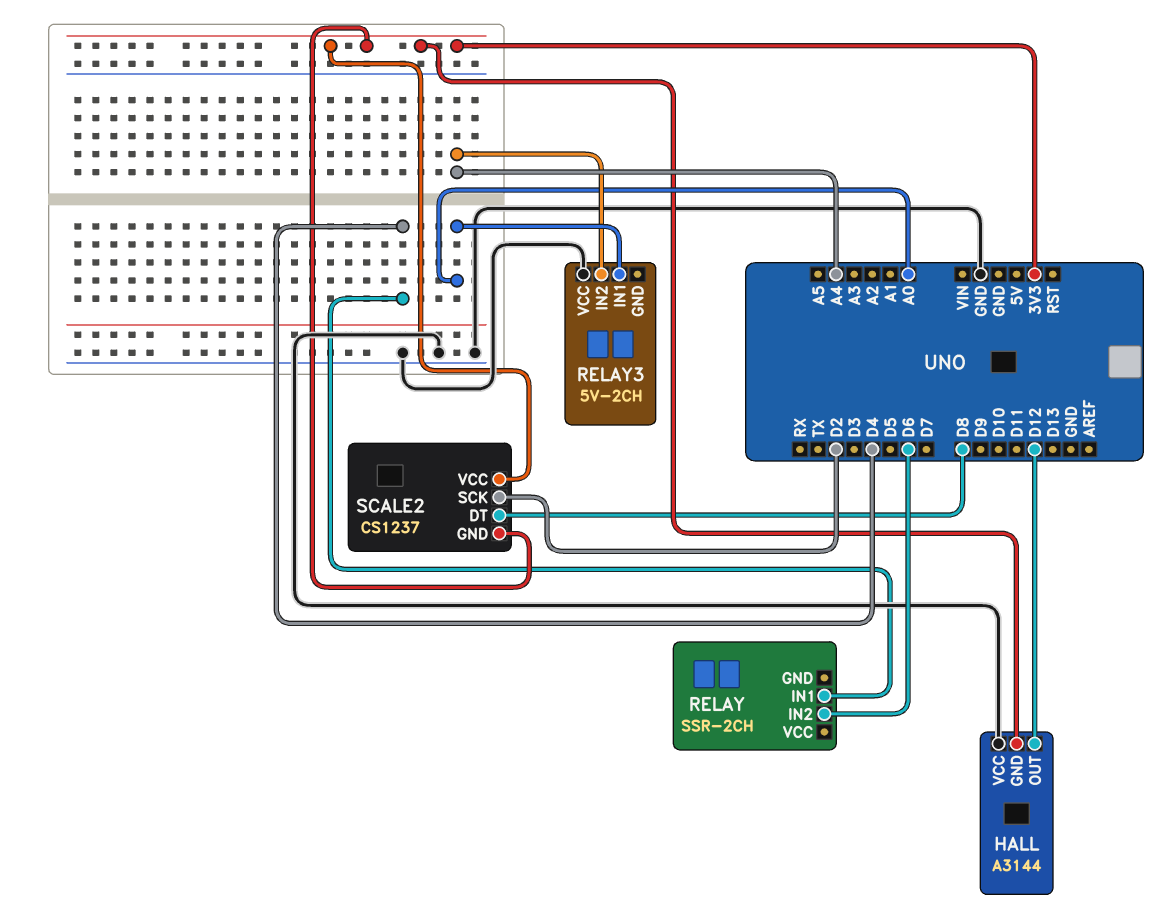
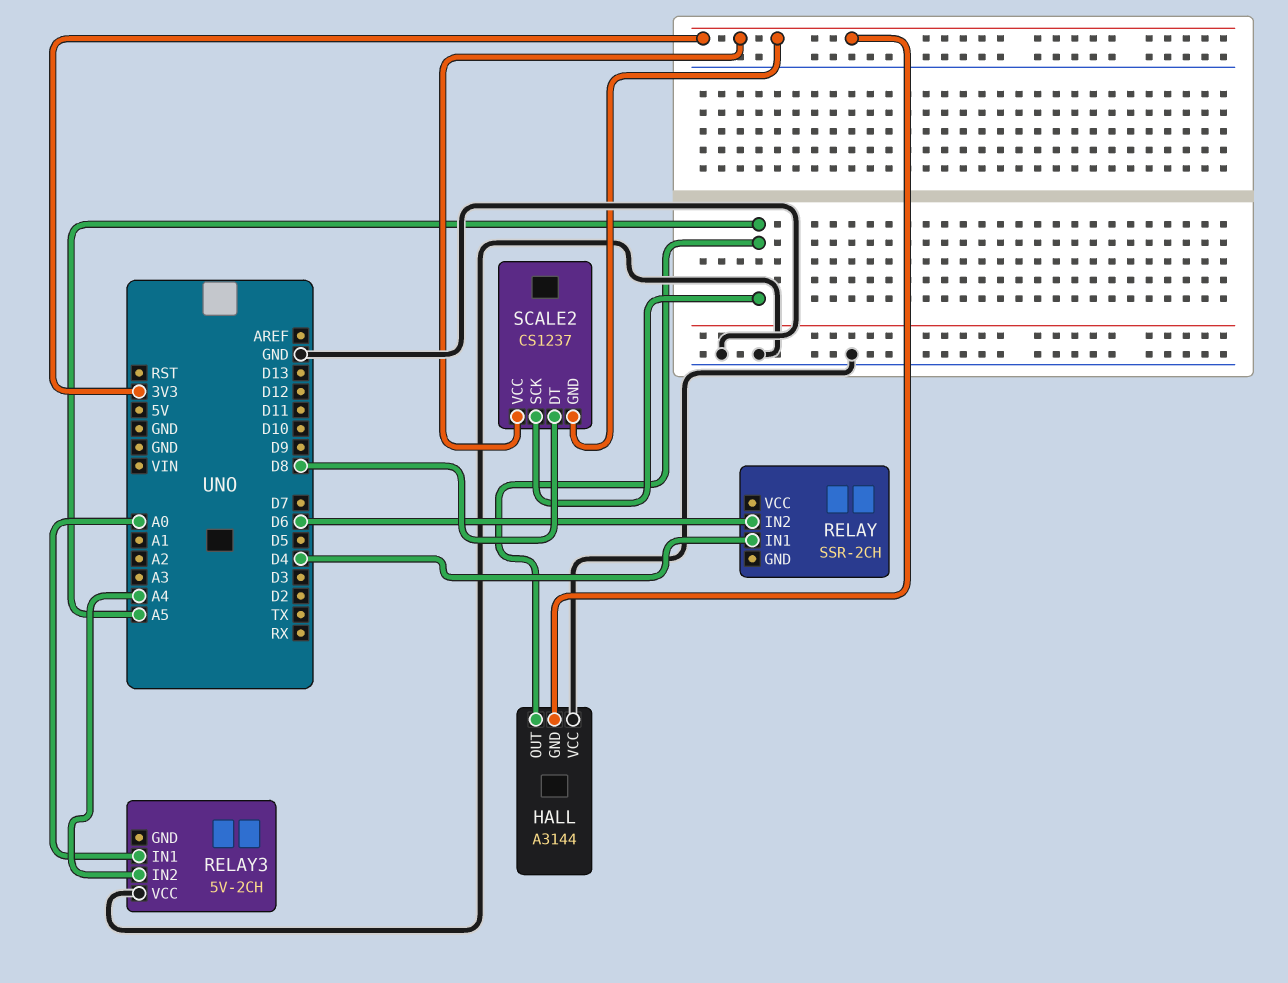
HALL pin OUT: D12 -> A5
SCALE2 pin SCK: D2 -> A5

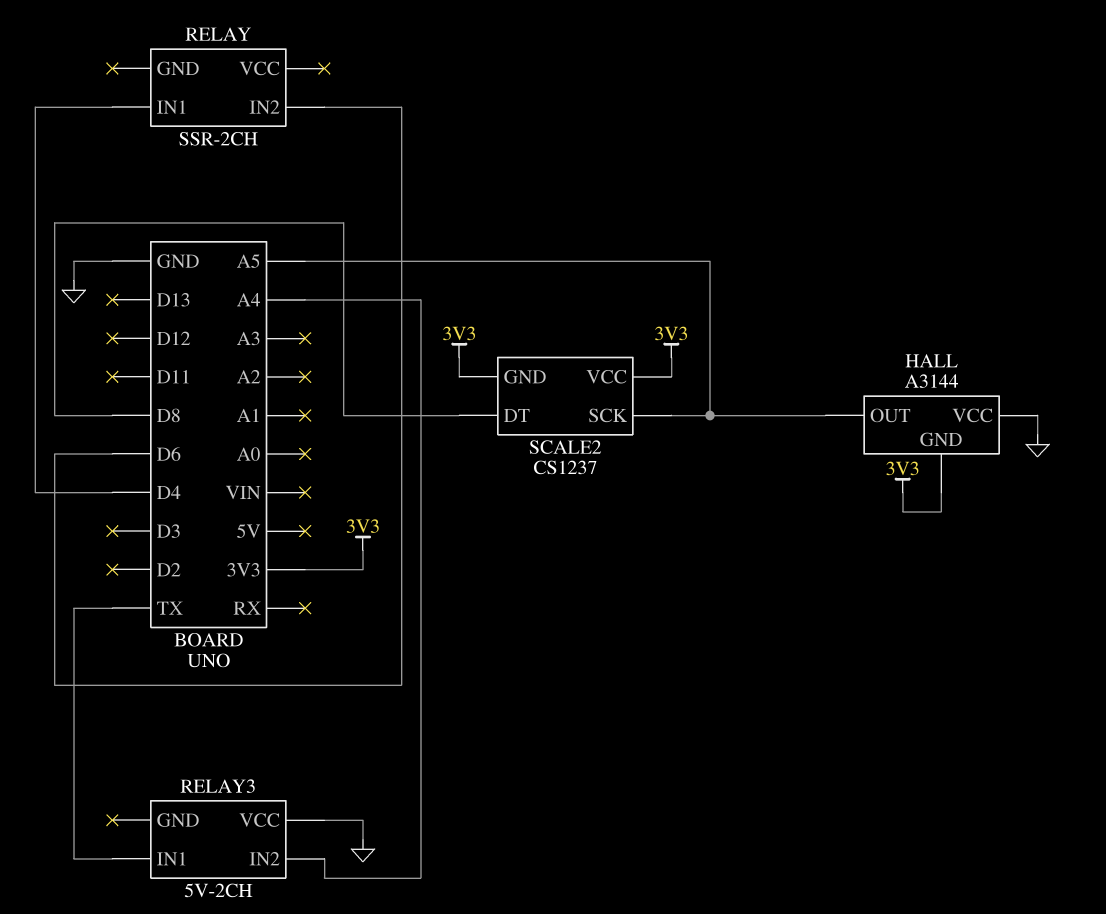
RELAY3 pin IN1: A0 -> TX

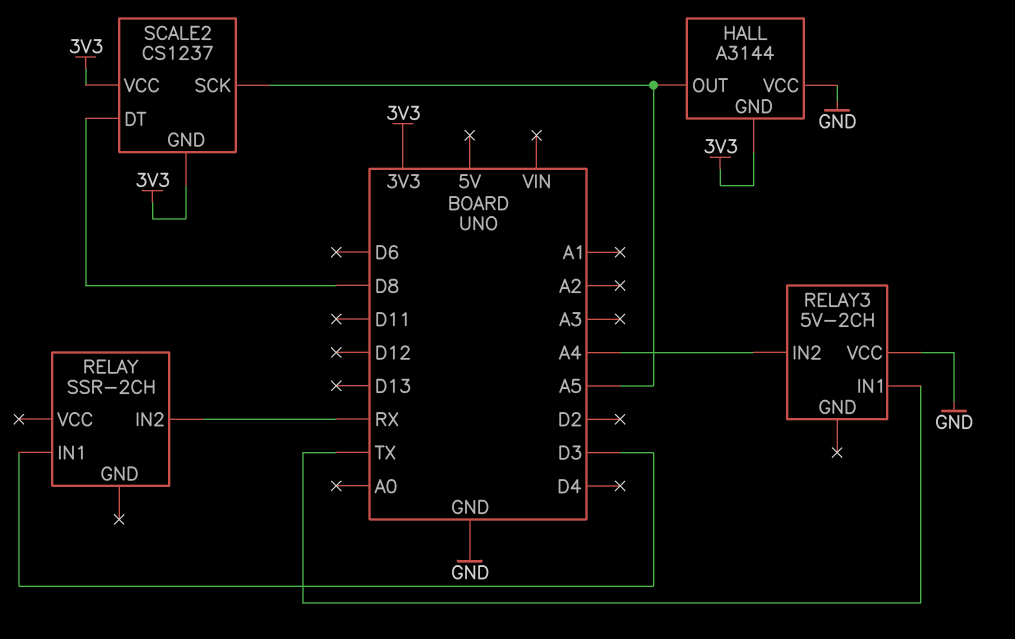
RELAY pin IN1: D4 -> D3
RELAY pin IN2: D6 -> RX

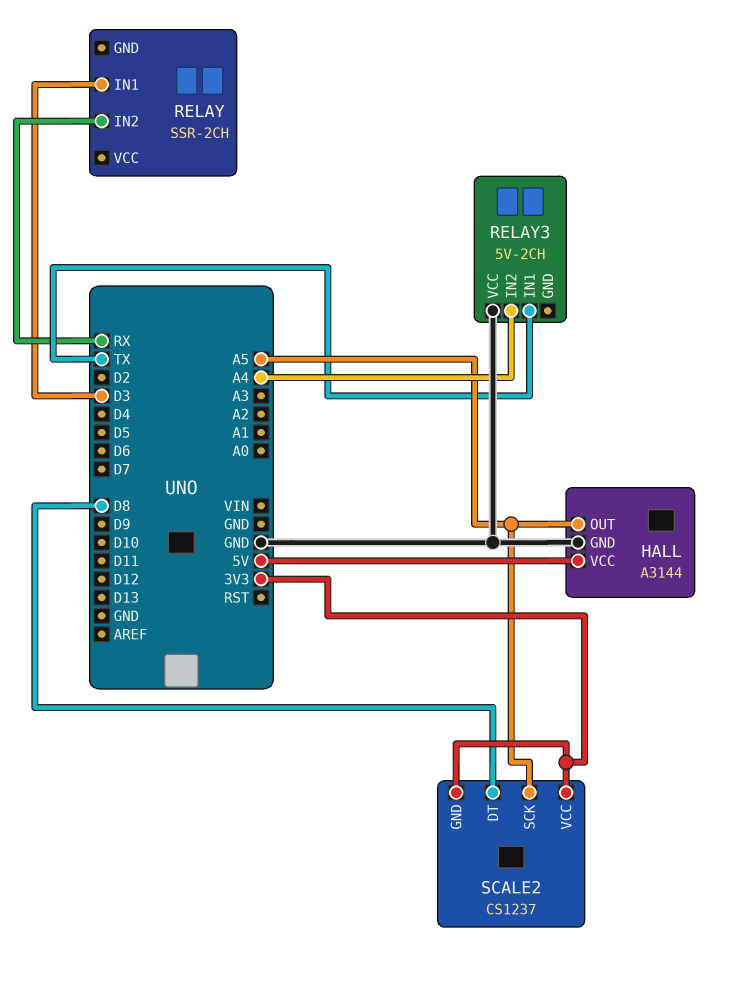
HALL pin GND: 3V3 -> GND
HALL pin VCC: GND -> 5V

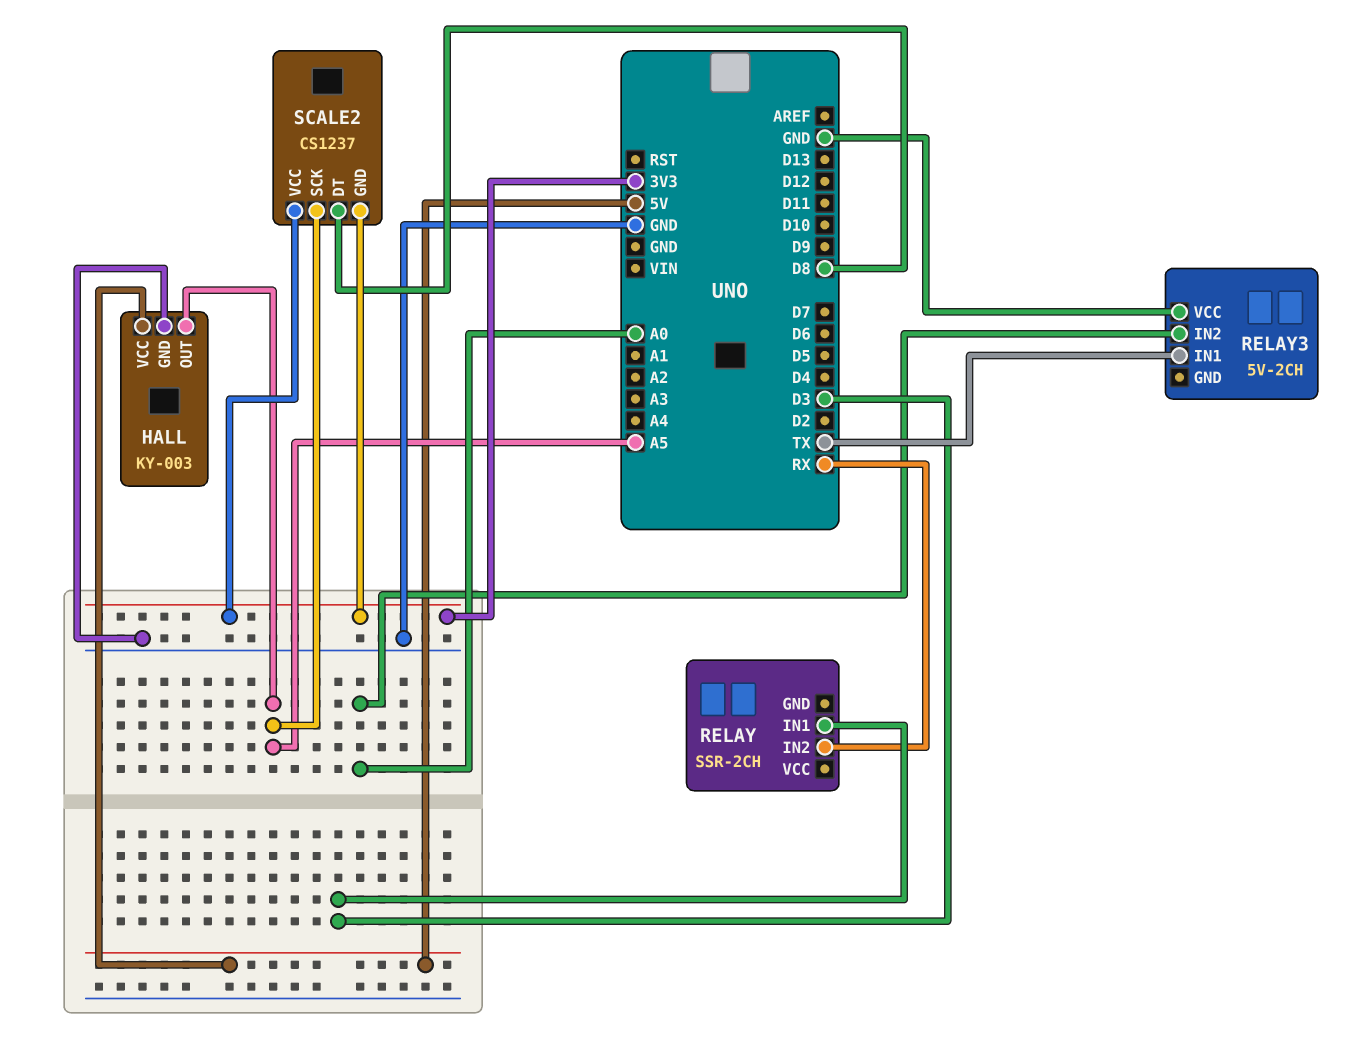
HALL: A3144 -> KY-003
RELAY3 pin IN2: A4 -> A0

